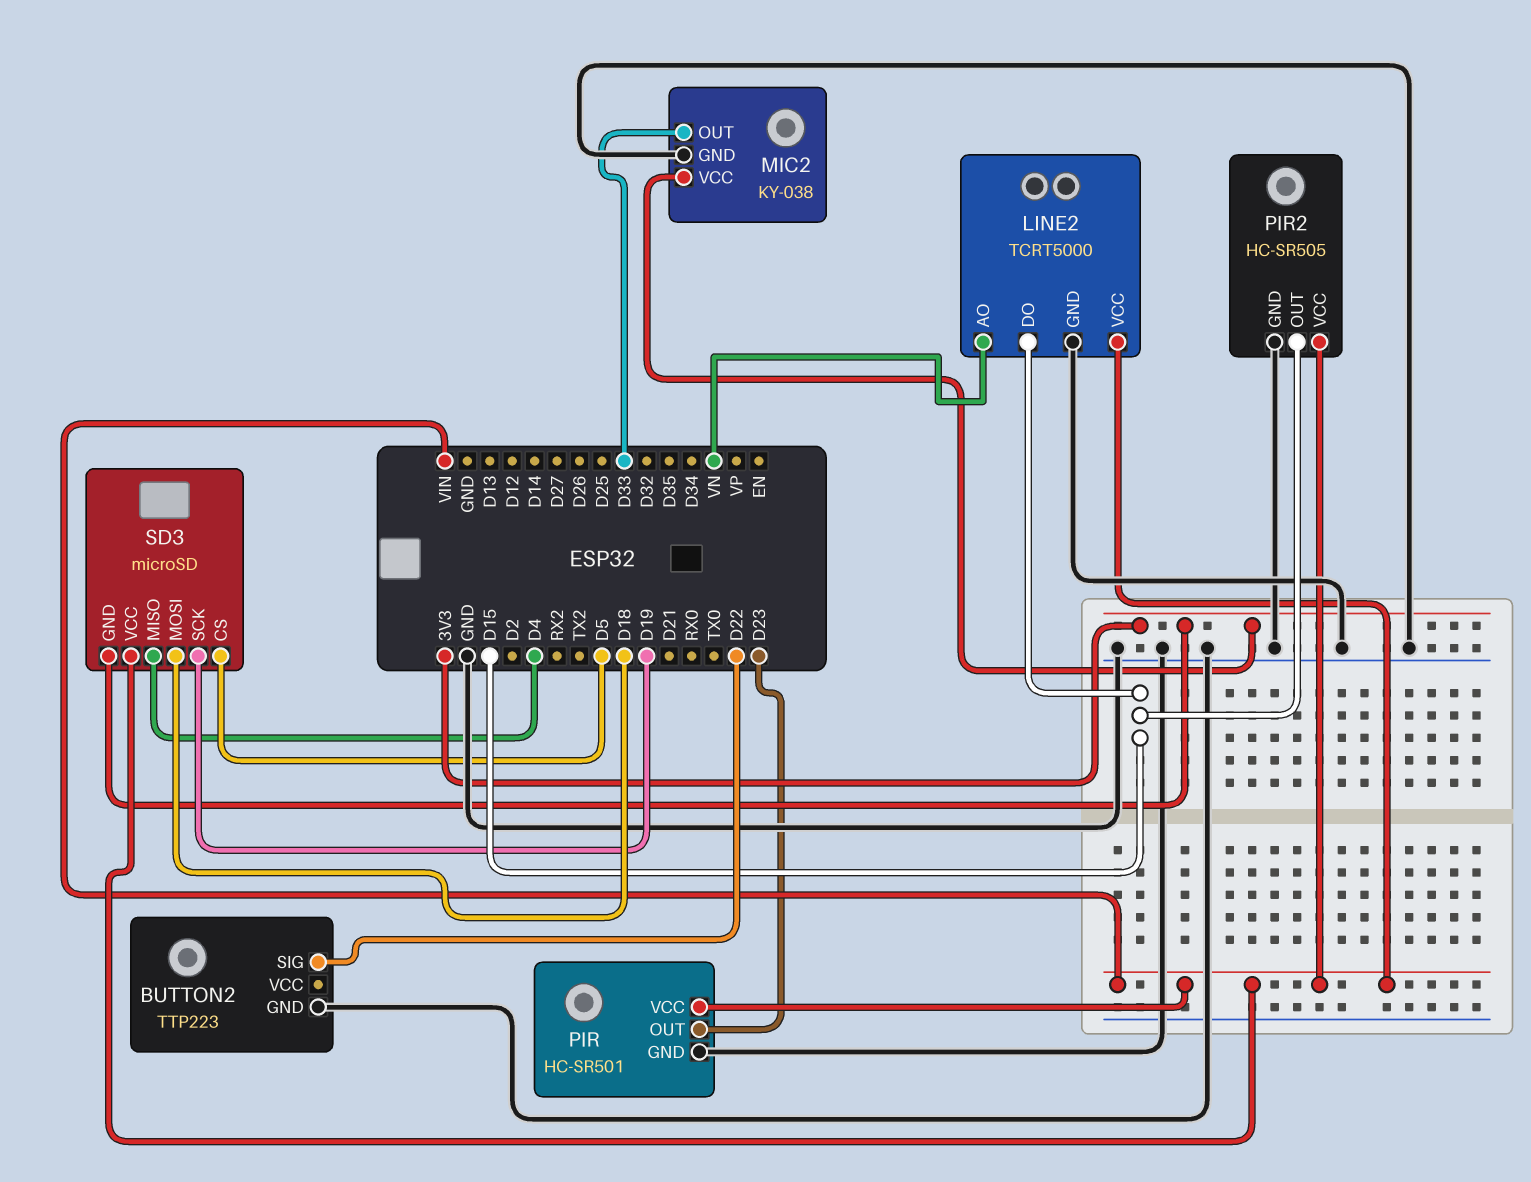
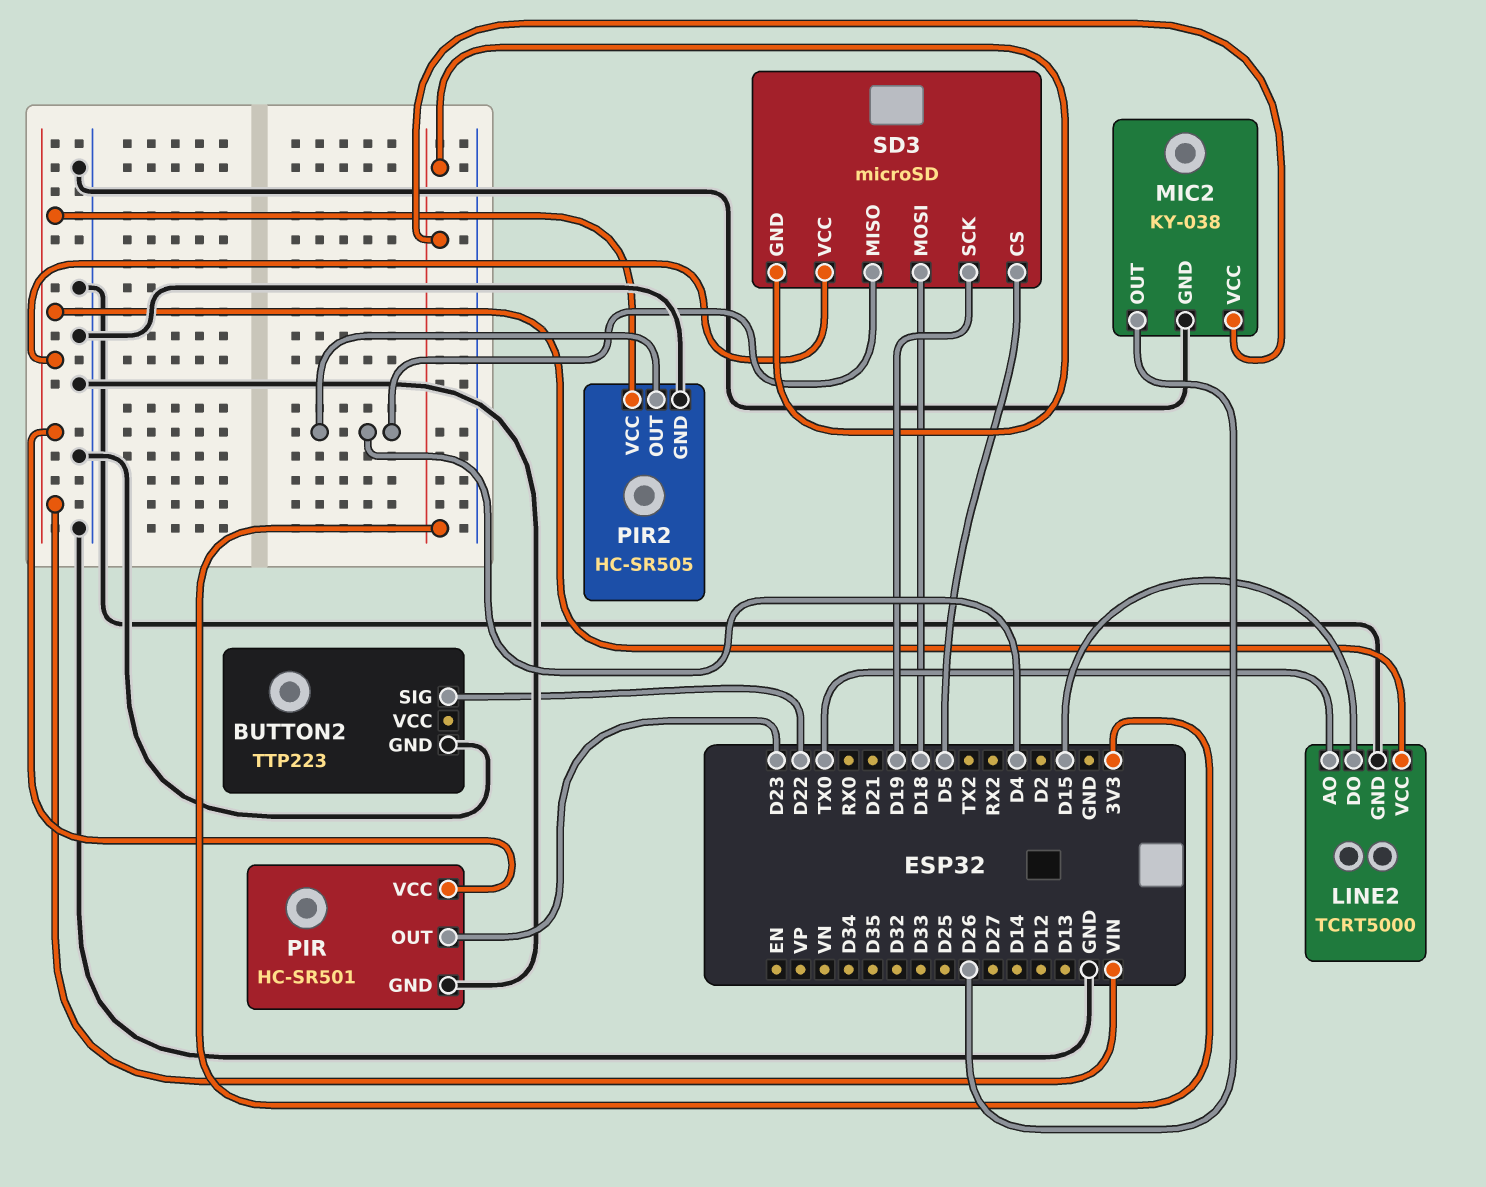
LINE2 pin AO: VN -> TX0
MIC2 pin OUT: D33 -> D26
PIR2 pin OUT: D15 -> D4

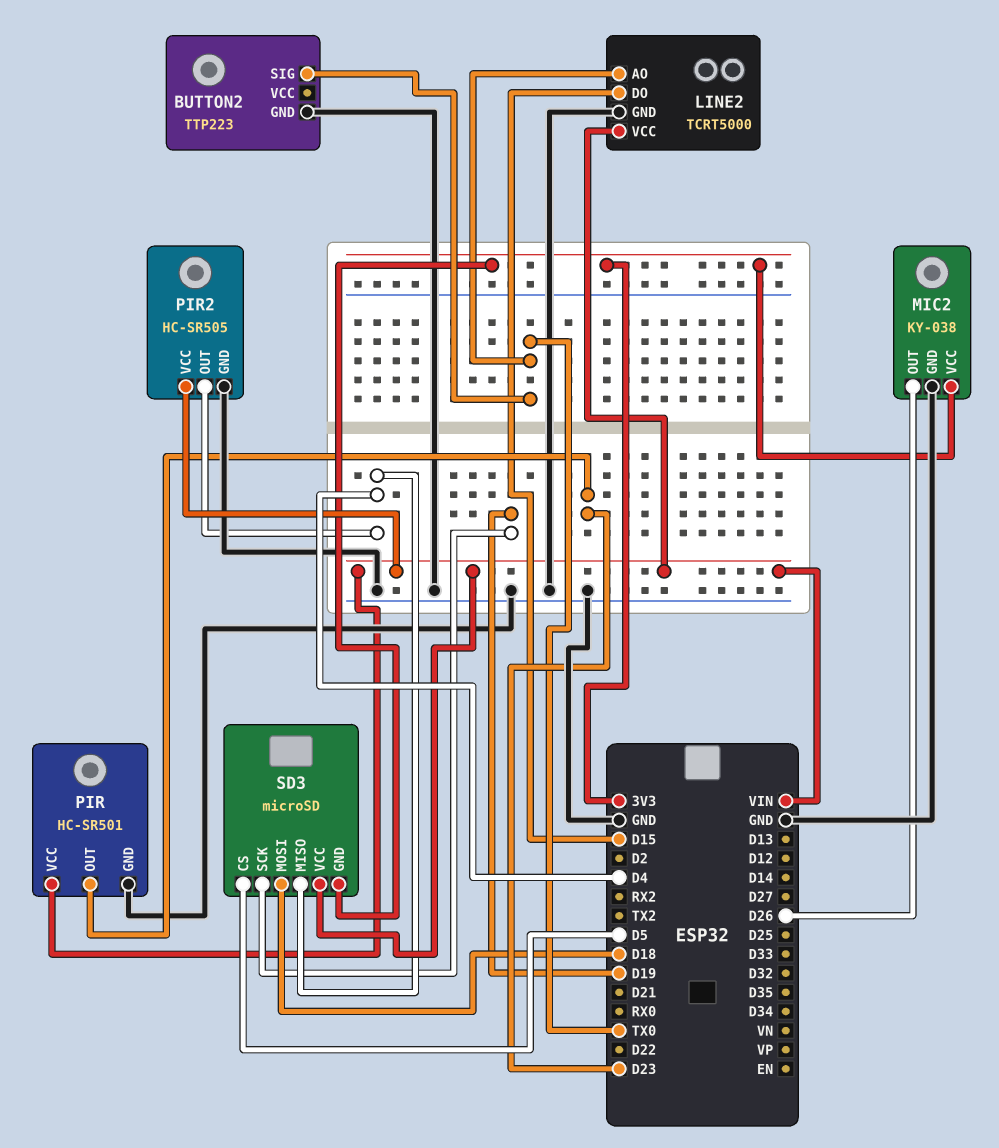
BUTTON2 pin SIG: D22 -> TX0

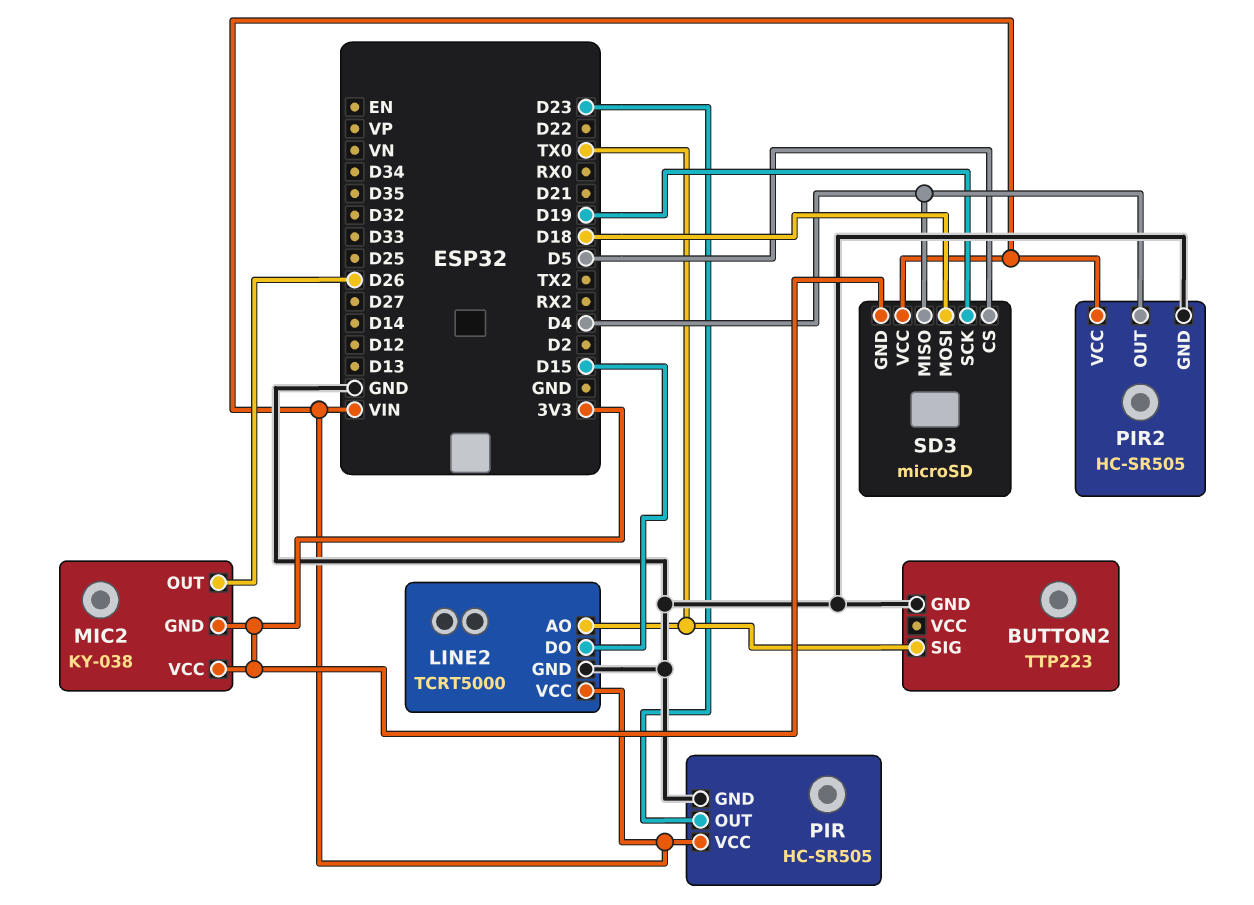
MIC2 pin GND: GND -> 3V3
PIR: HC-SR501 -> HC-SR505

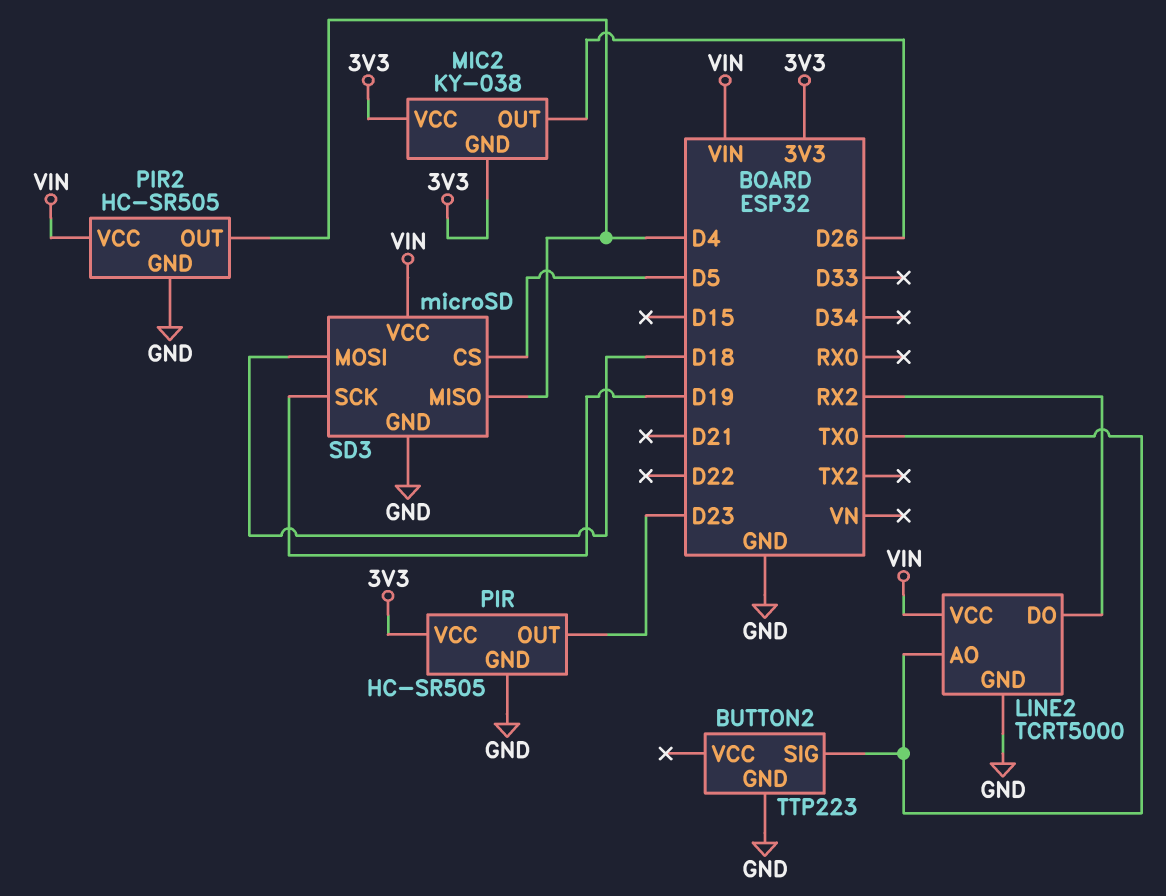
LINE2 pin DO: D15 -> RX2
PIR pin VCC: VIN -> 3V3
SD3 pin GND: 3V3 -> GND

